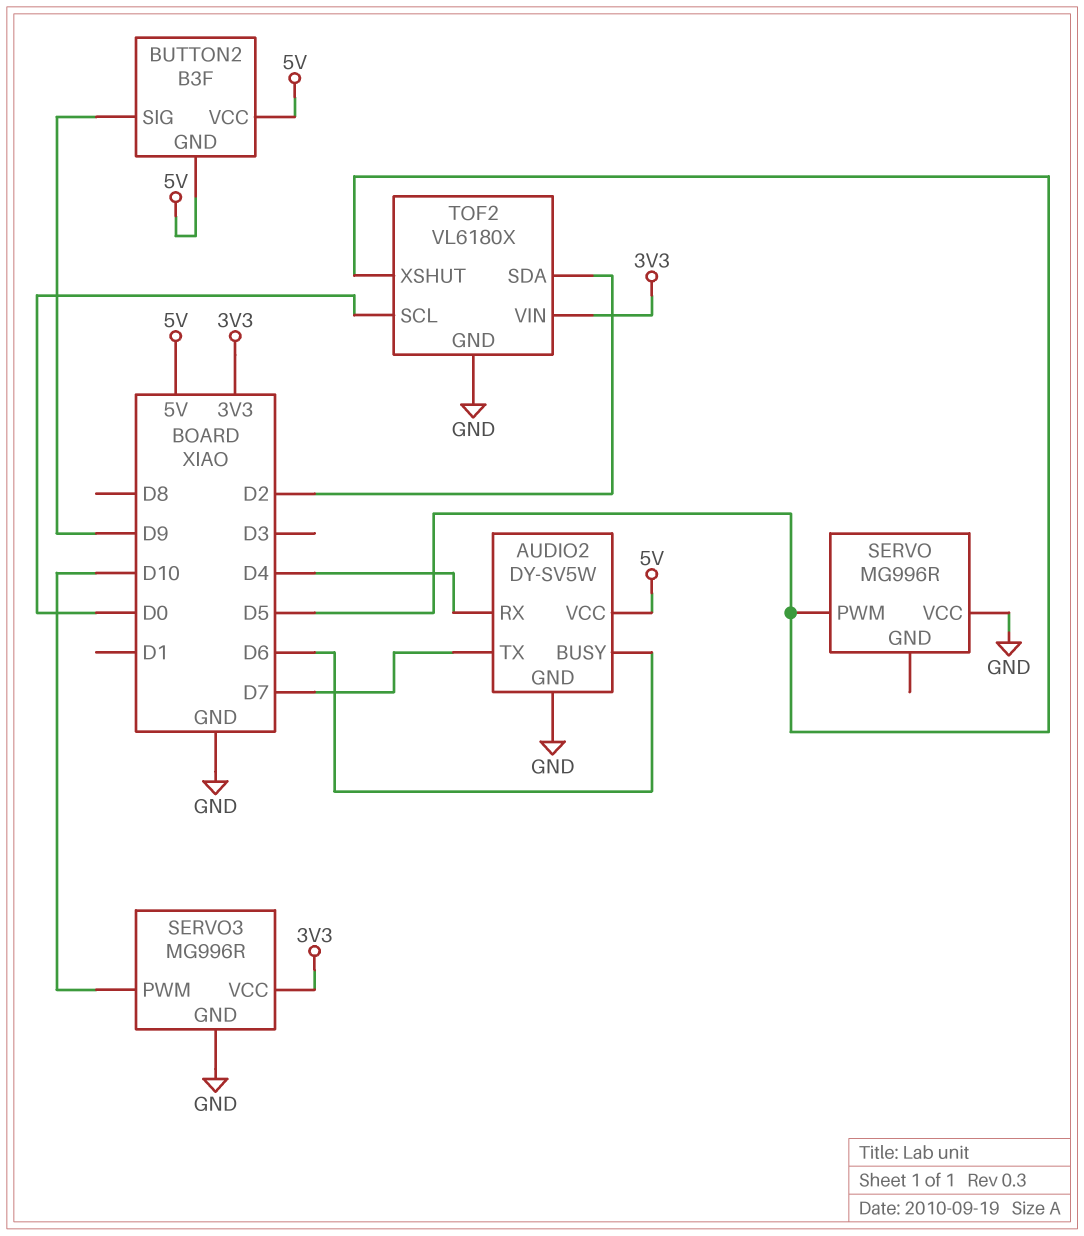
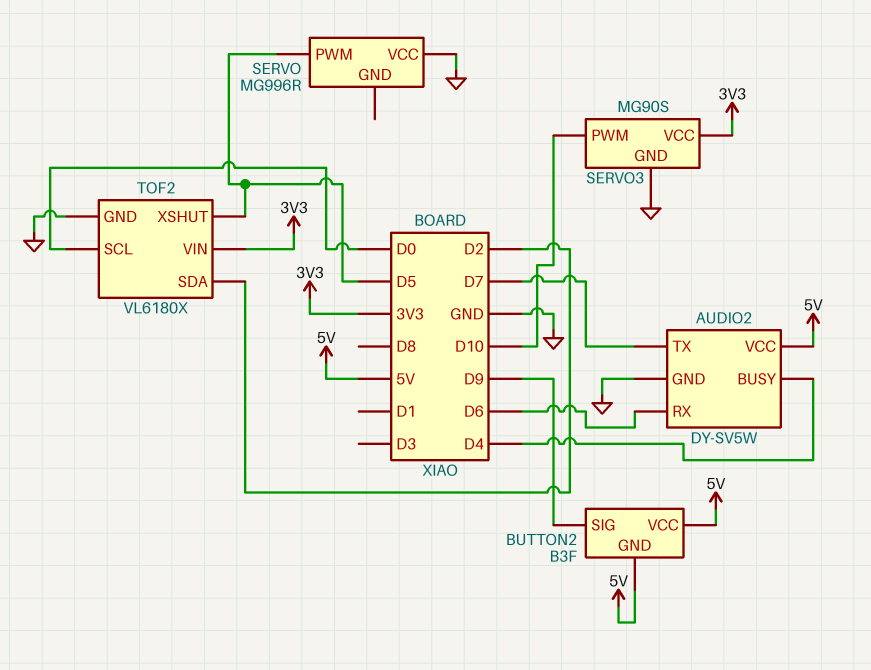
AUDIO2 pin BUSY: D6 -> D4
AUDIO2 pin RX: D4 -> D6
SERVO3: MG996R -> MG90S

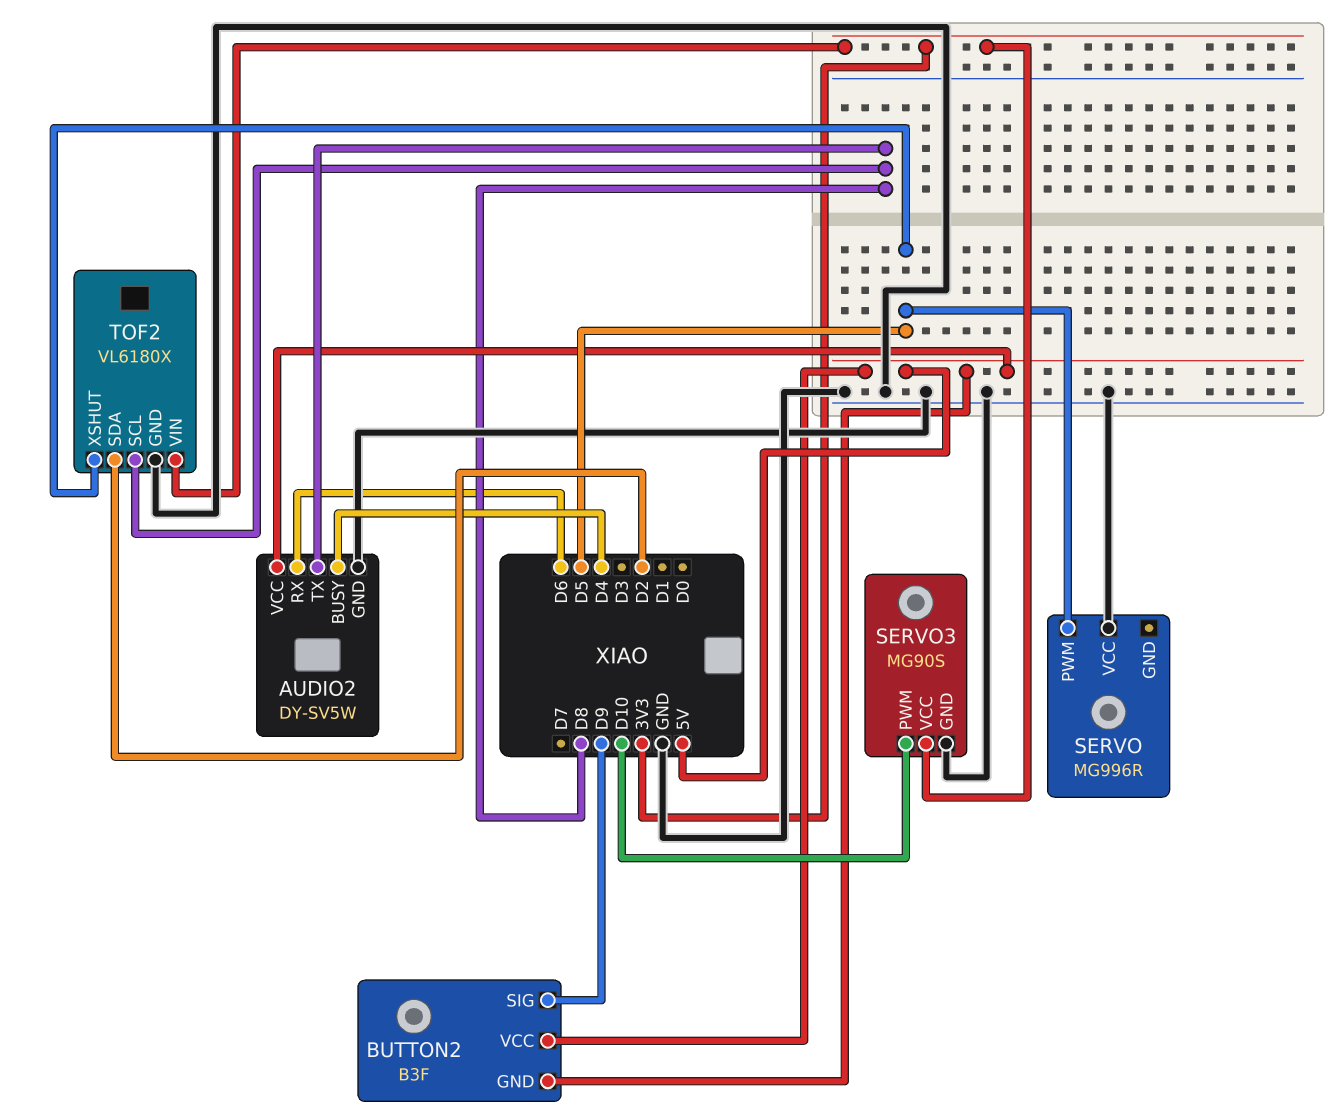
AUDIO2 pin TX: D7 -> D8
TOF2 pin SCL: D0 -> D8

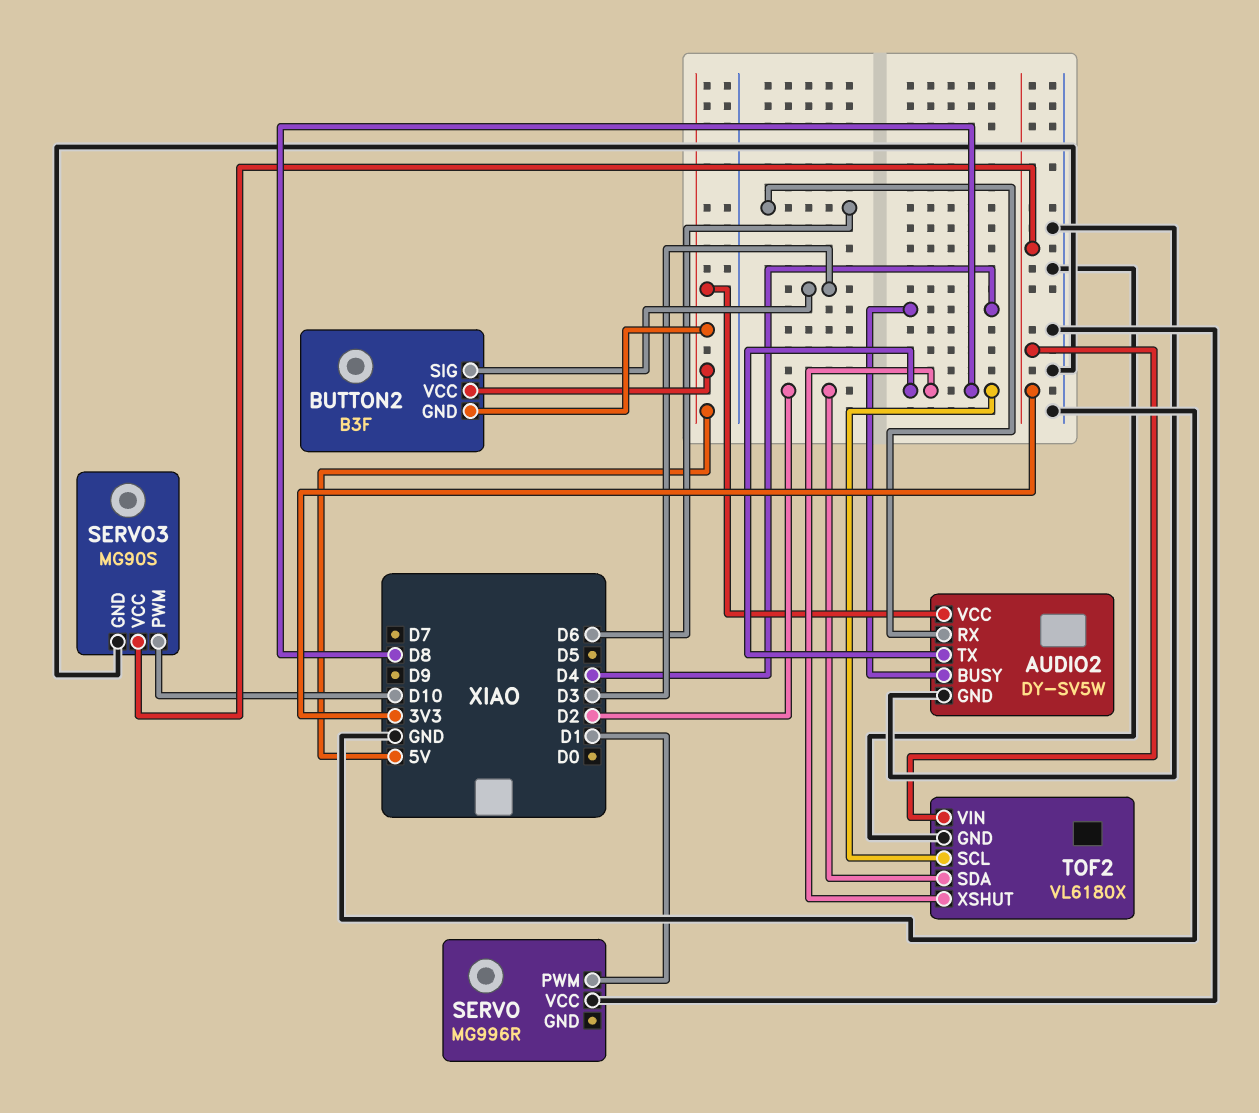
BUTTON2 pin SIG: D9 -> D3
SERVO pin PWM: D5 -> D1
TOF2 pin XSHUT: D5 -> D8

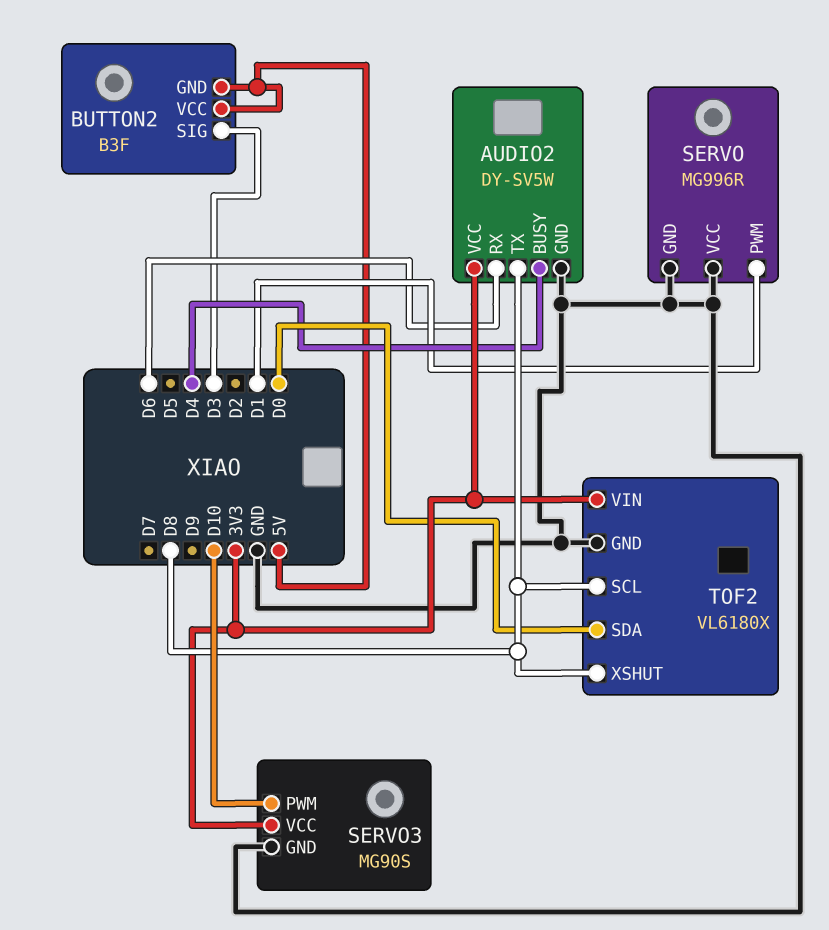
AUDIO2 pin VCC: 5V -> 3V3
SERVO pin GND: none -> GND
TOF2 pin SDA: D2 -> D0

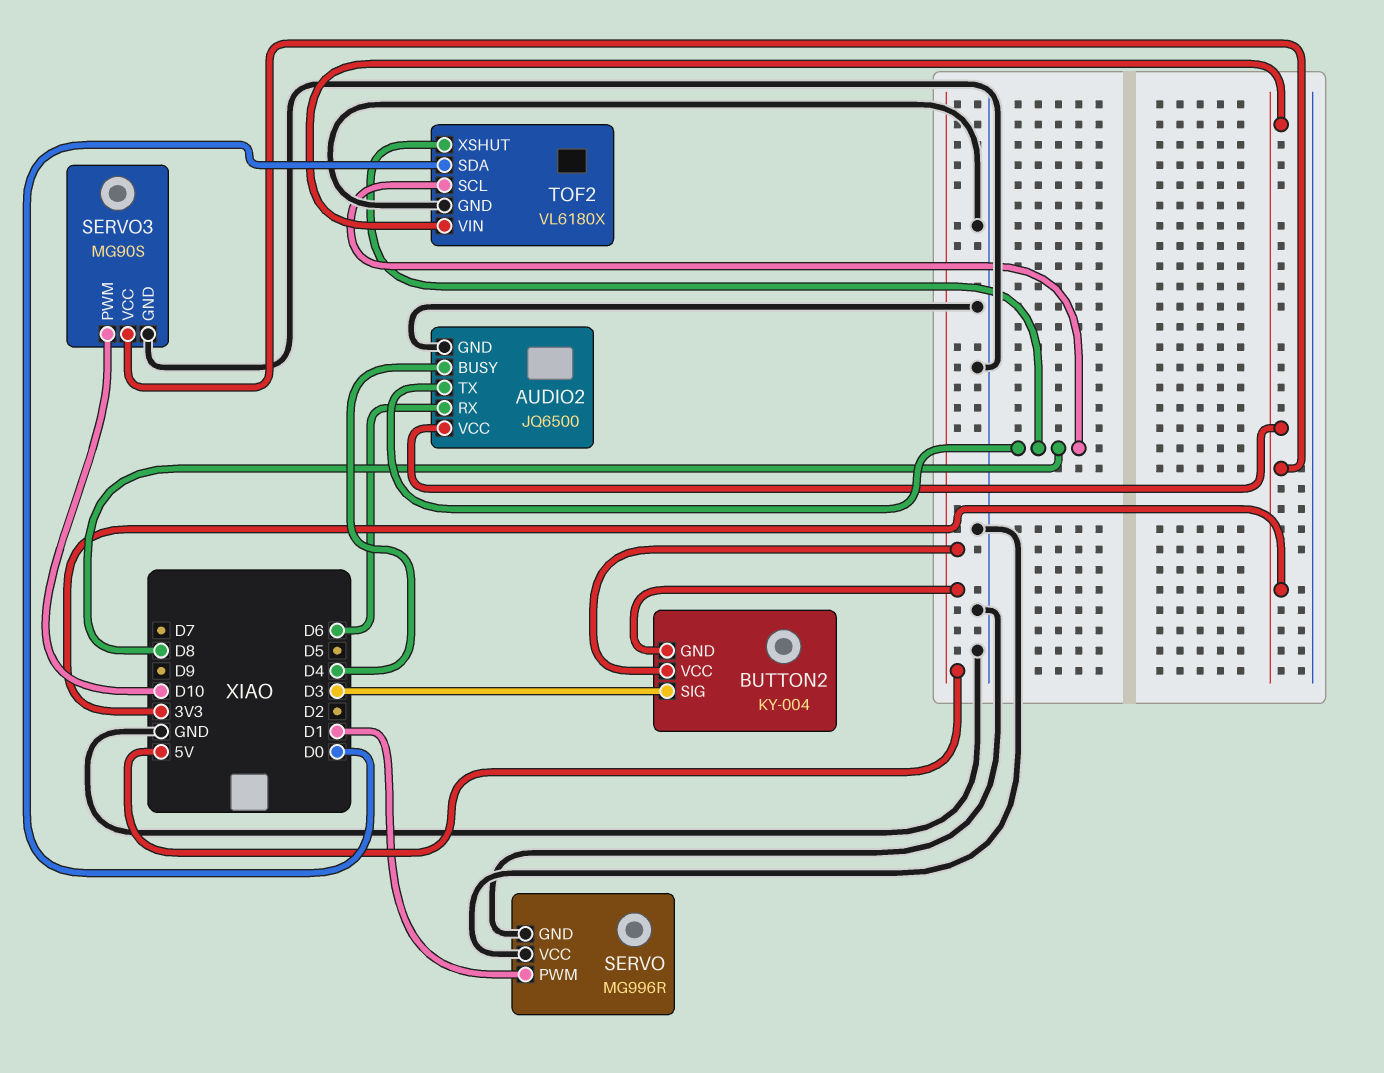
AUDIO2: DY-SV5W -> JQ6500
BUTTON2: B3F -> KY-004

